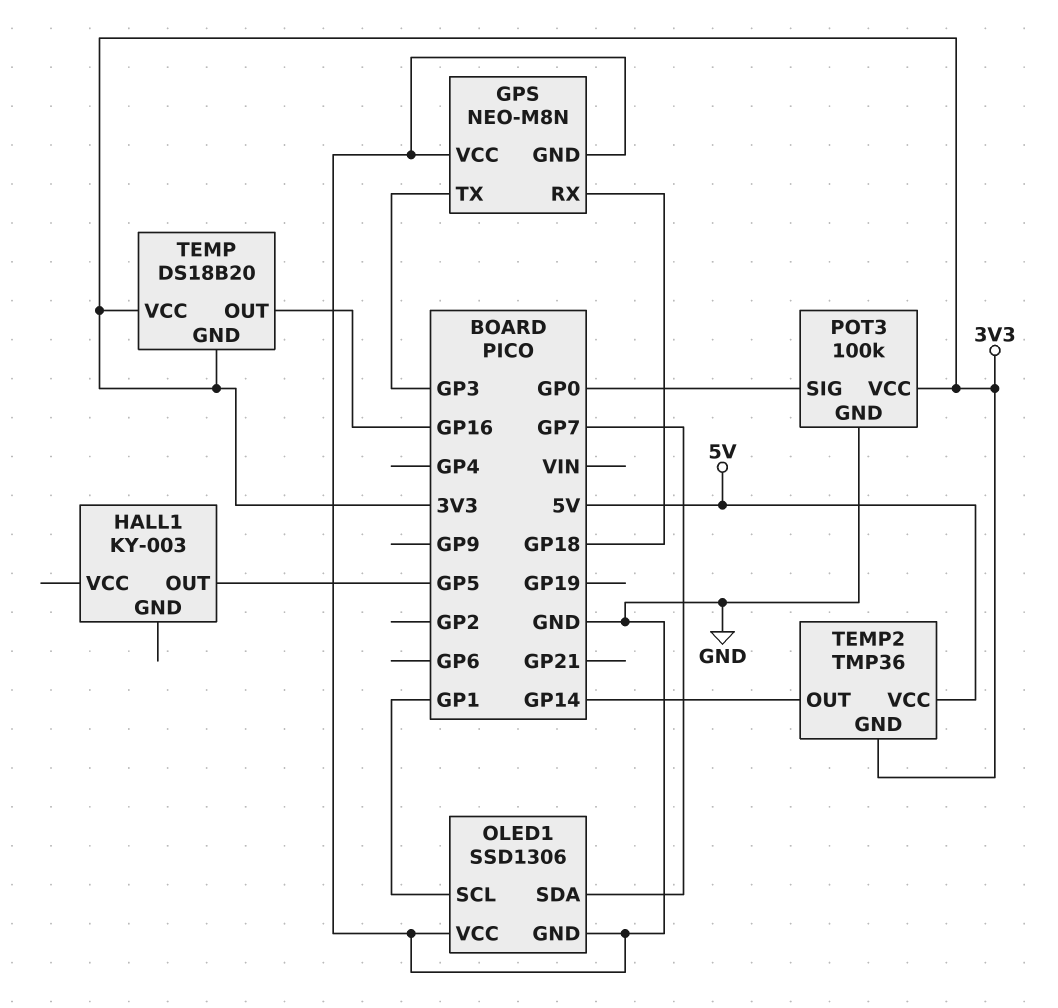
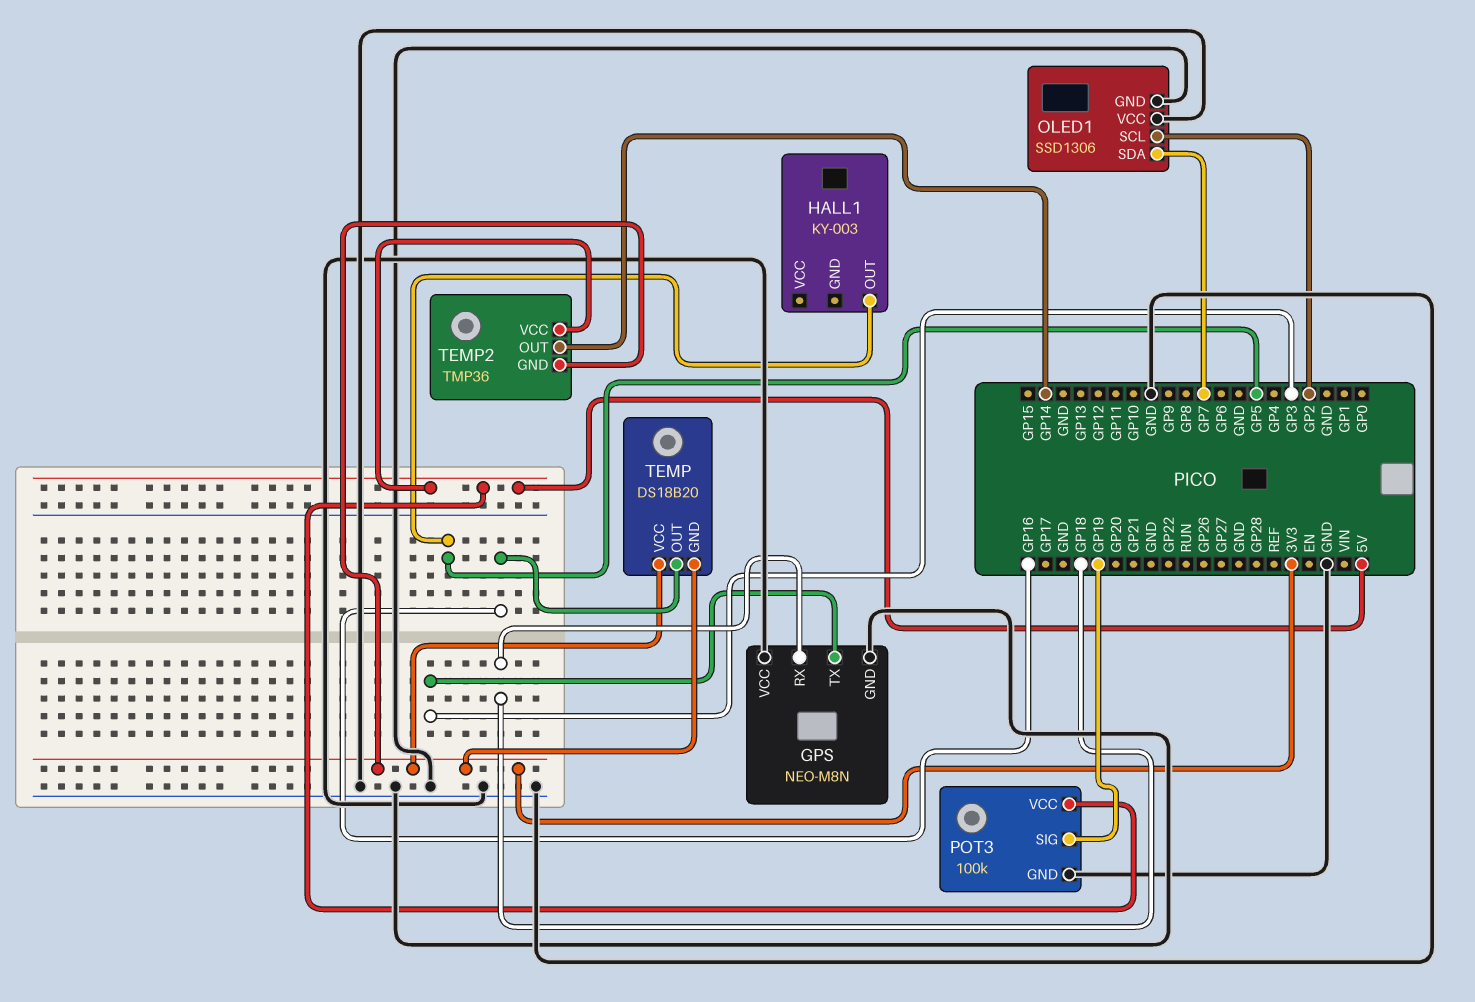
OLED1 pin SCL: GP1 -> GP2
POT3 pin SIG: GP0 -> GP19
POT3 pin VCC: 3V3 -> 5V

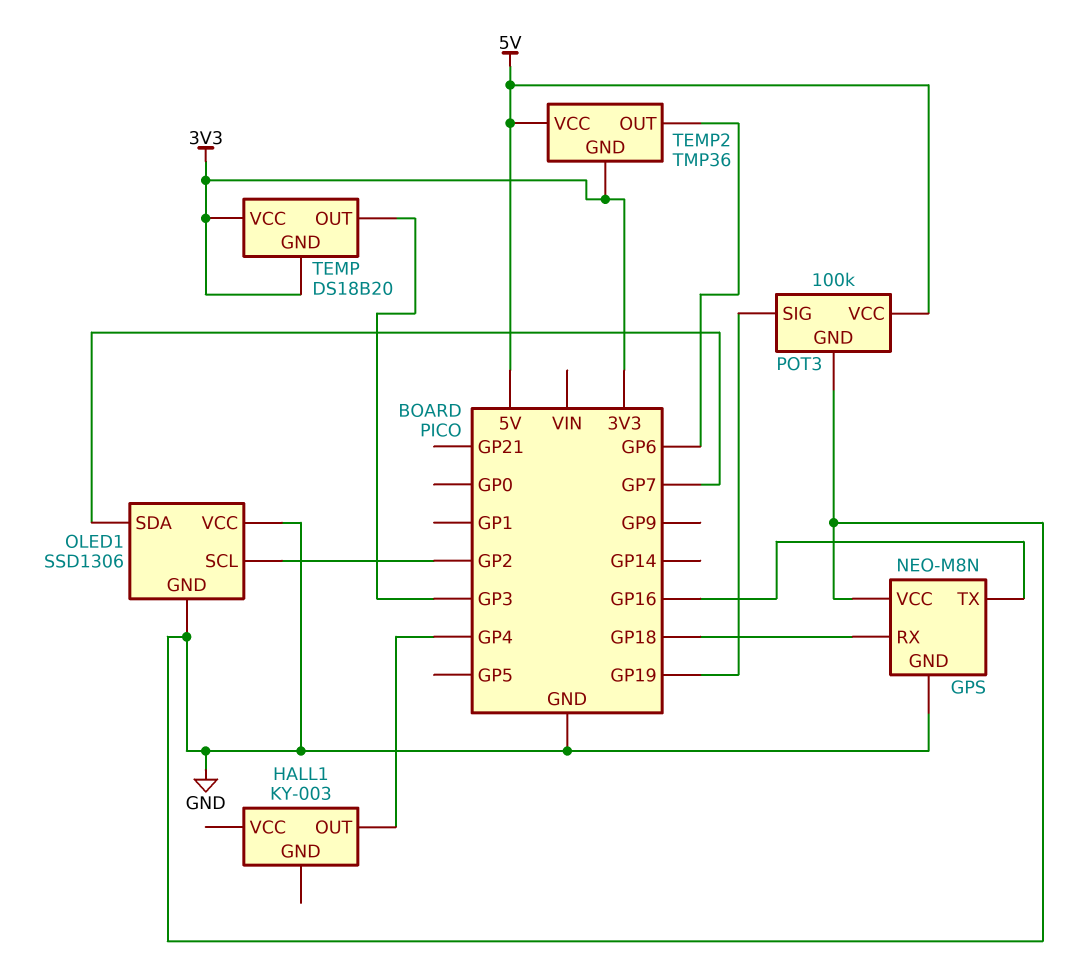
GPS pin TX: GP3 -> GP16
HALL1 pin OUT: GP5 -> GP4
TEMP pin OUT: GP16 -> GP3
TEMP2 pin OUT: GP14 -> GP6

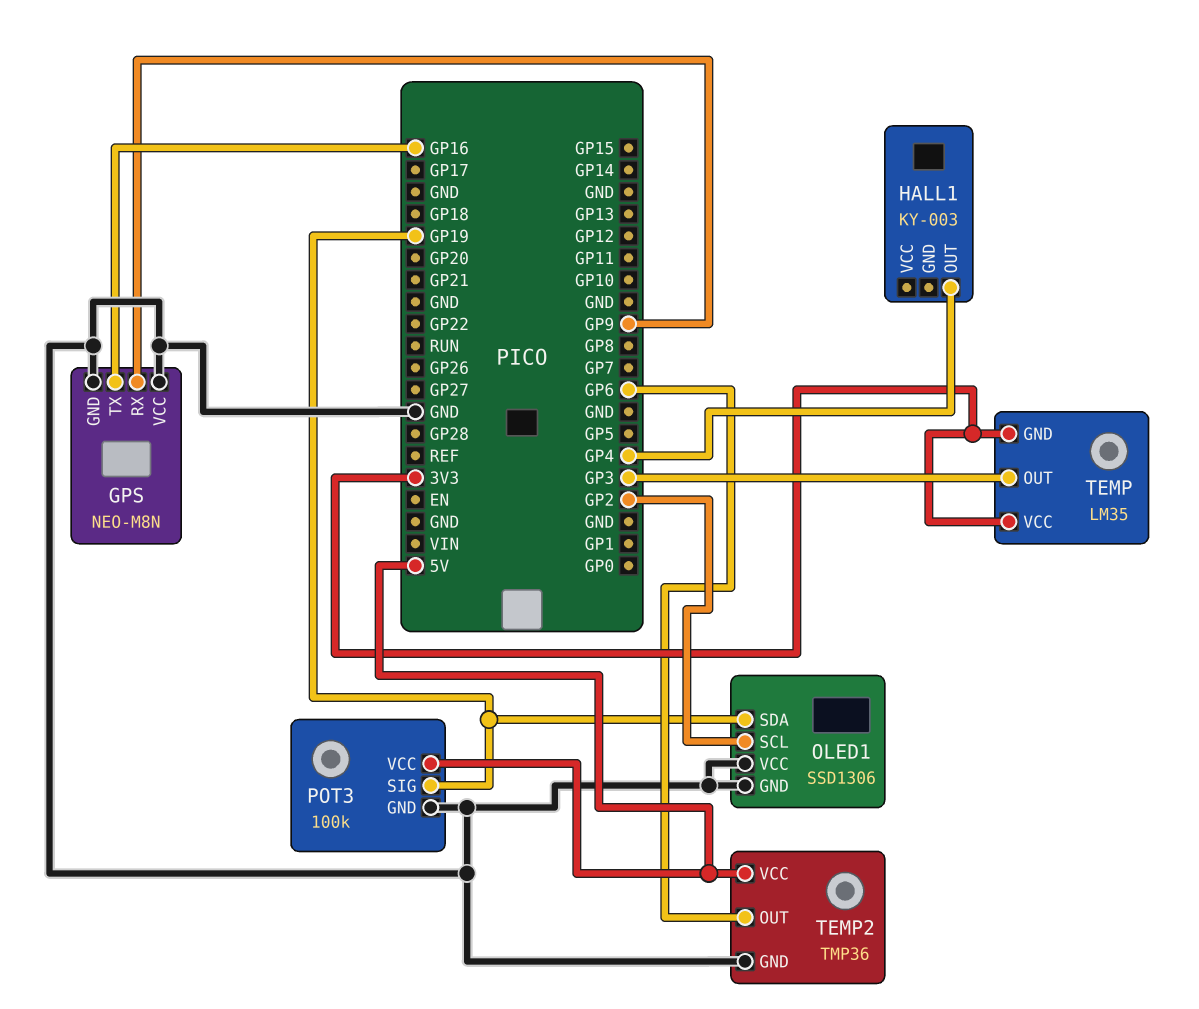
GPS pin RX: GP18 -> GP9
OLED1 pin SDA: GP7 -> GP19
TEMP: DS18B20 -> LM35
TEMP2 pin GND: 3V3 -> GND

